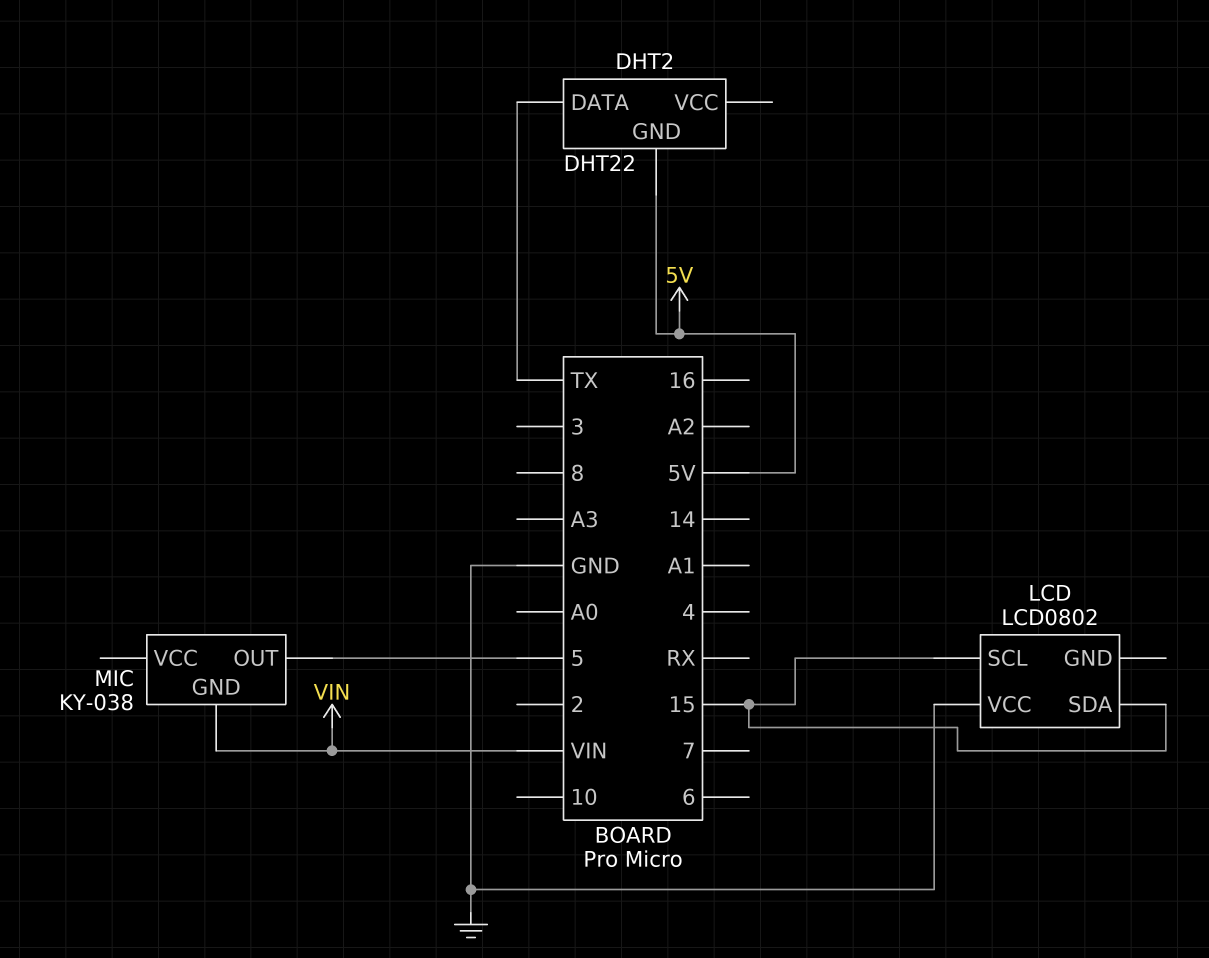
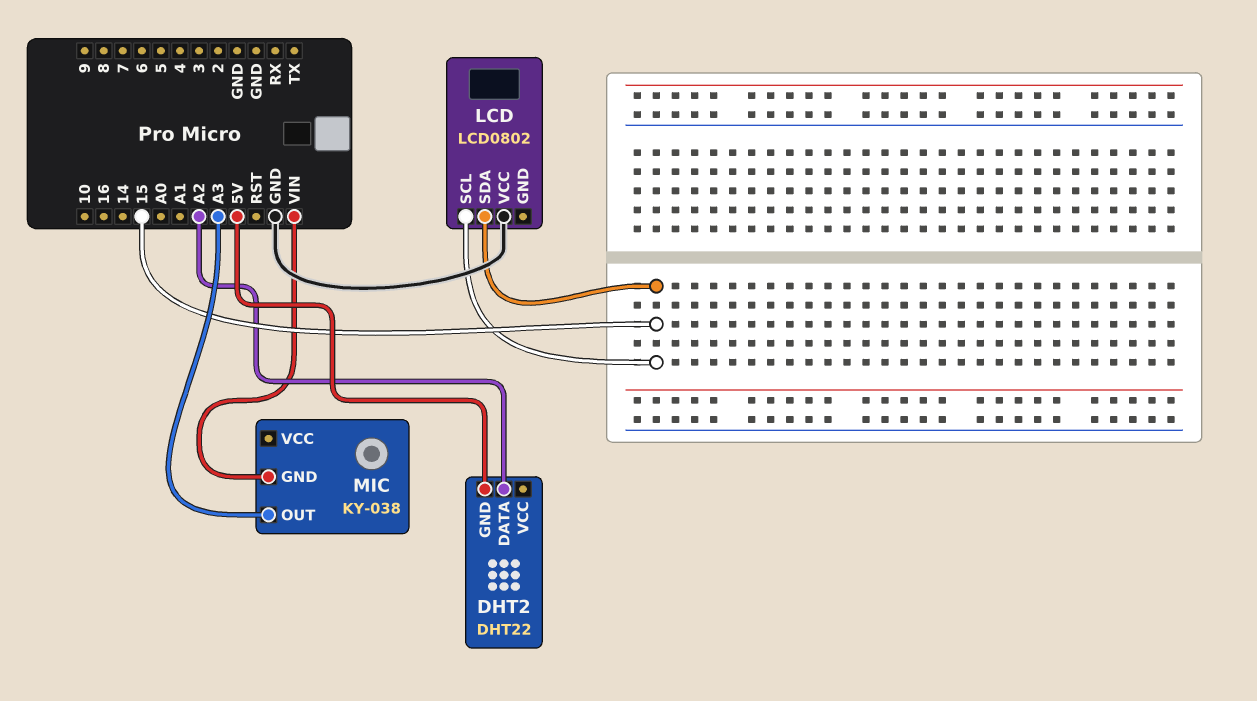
DHT2 pin DATA: TX -> A2
MIC pin OUT: 5 -> A3

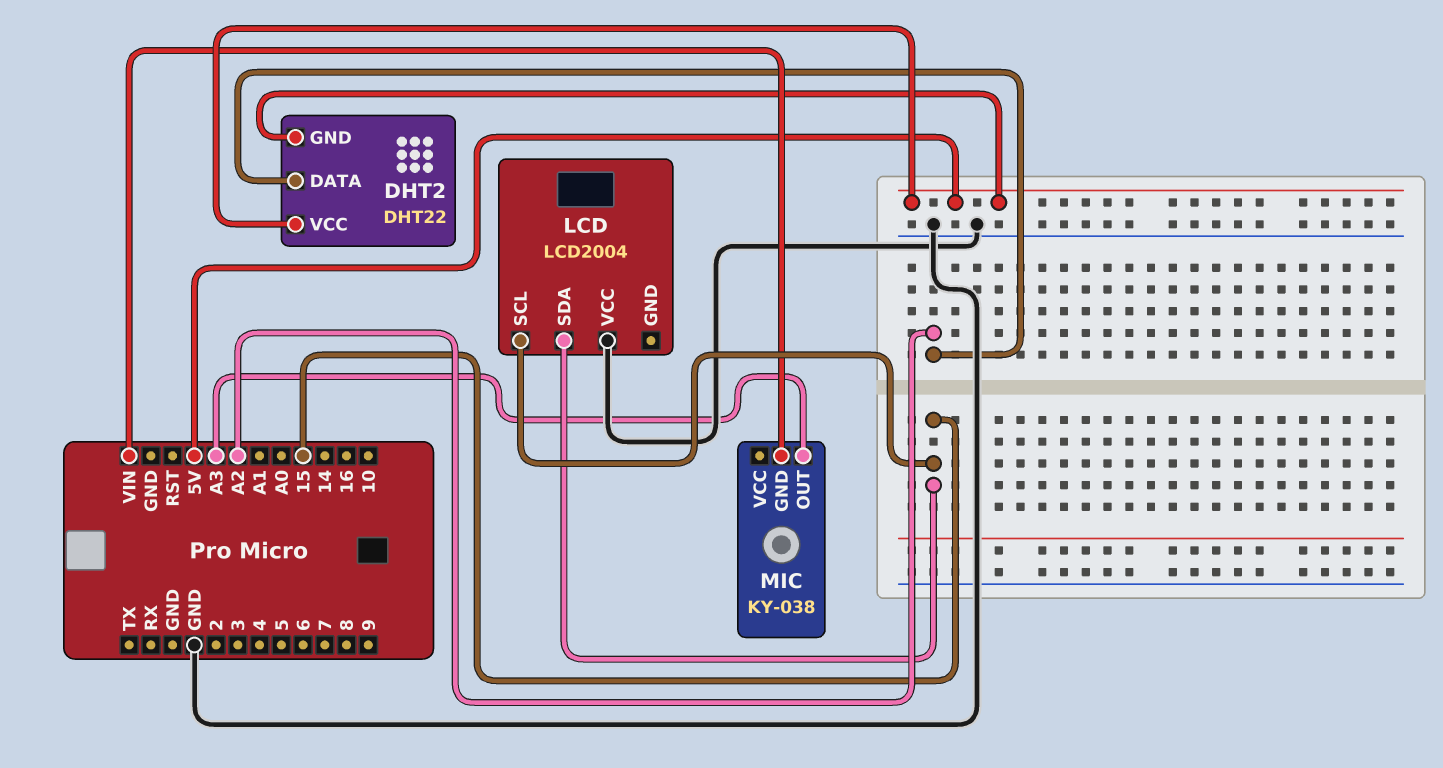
DHT2 pin VCC: none -> 5V
LCD: LCD0802 -> LCD2004

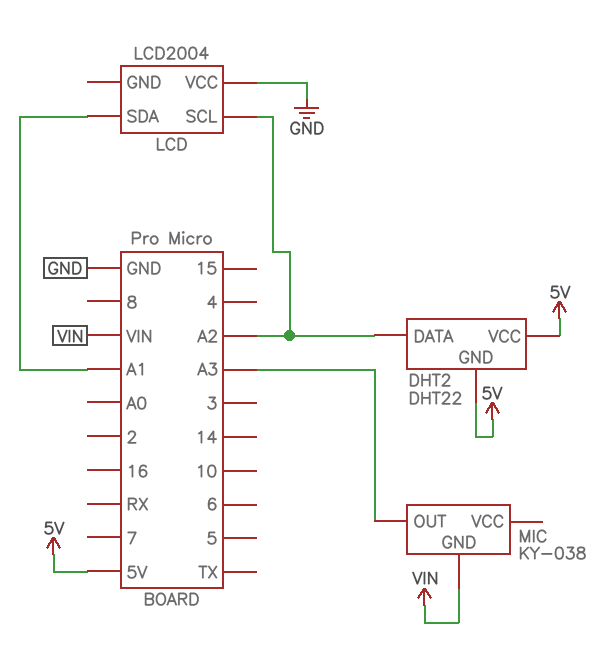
LCD pin SCL: 15 -> A2
LCD pin SDA: 15 -> A1

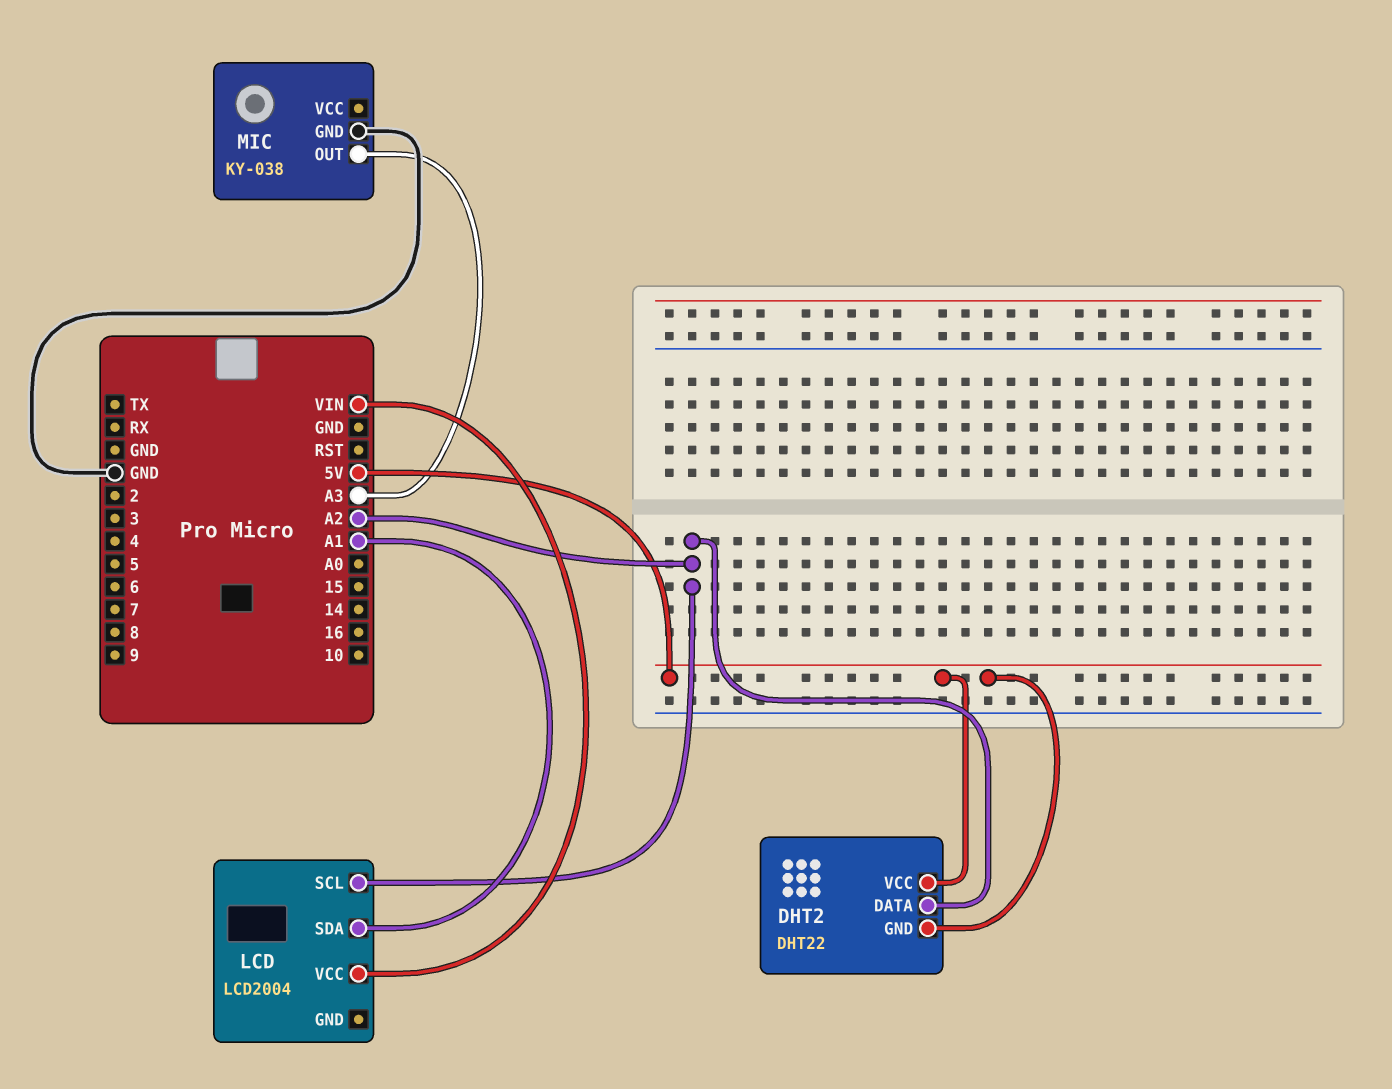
LCD pin VCC: GND -> VIN
MIC pin GND: VIN -> GND

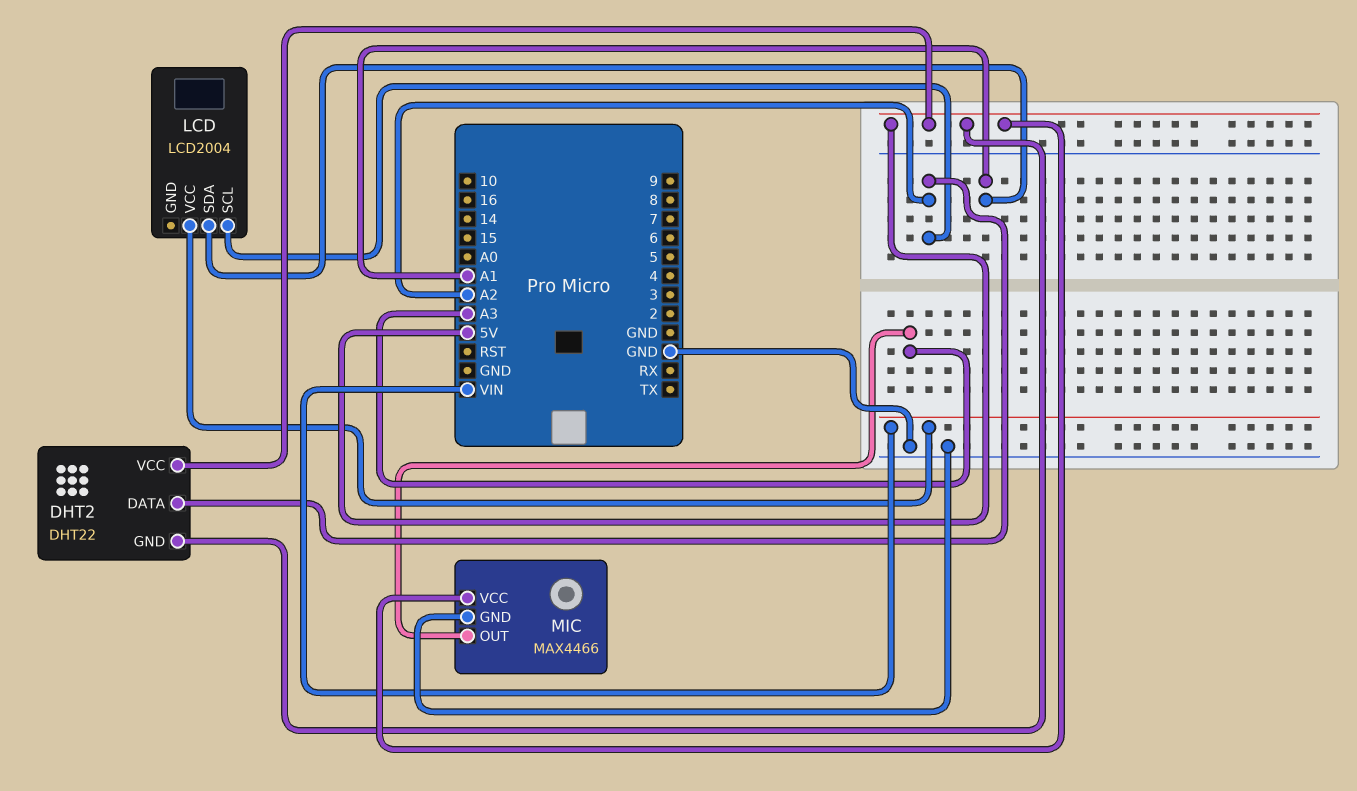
MIC: KY-038 -> MAX4466
MIC pin VCC: none -> 5V

